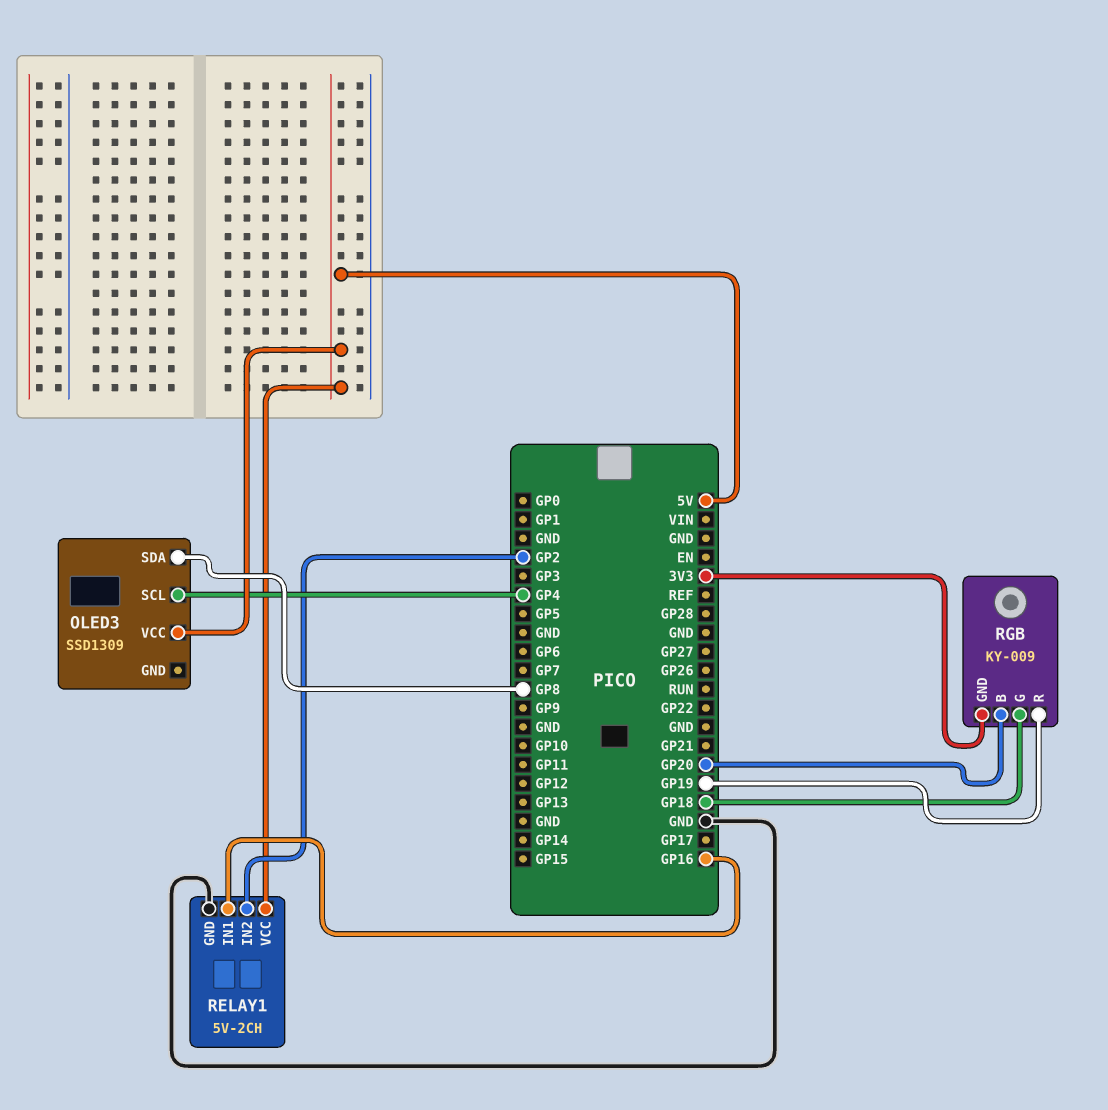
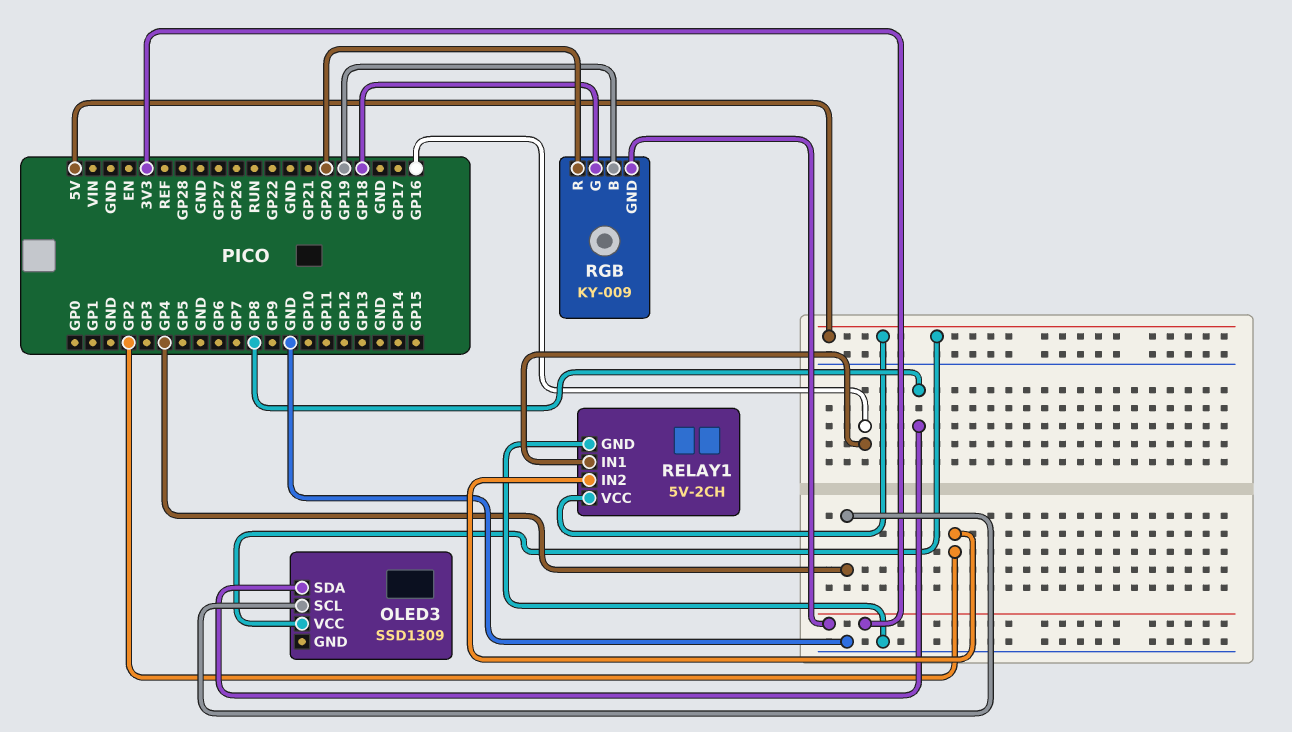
RGB pin B: GP20 -> GP19
RGB pin R: GP19 -> GP20

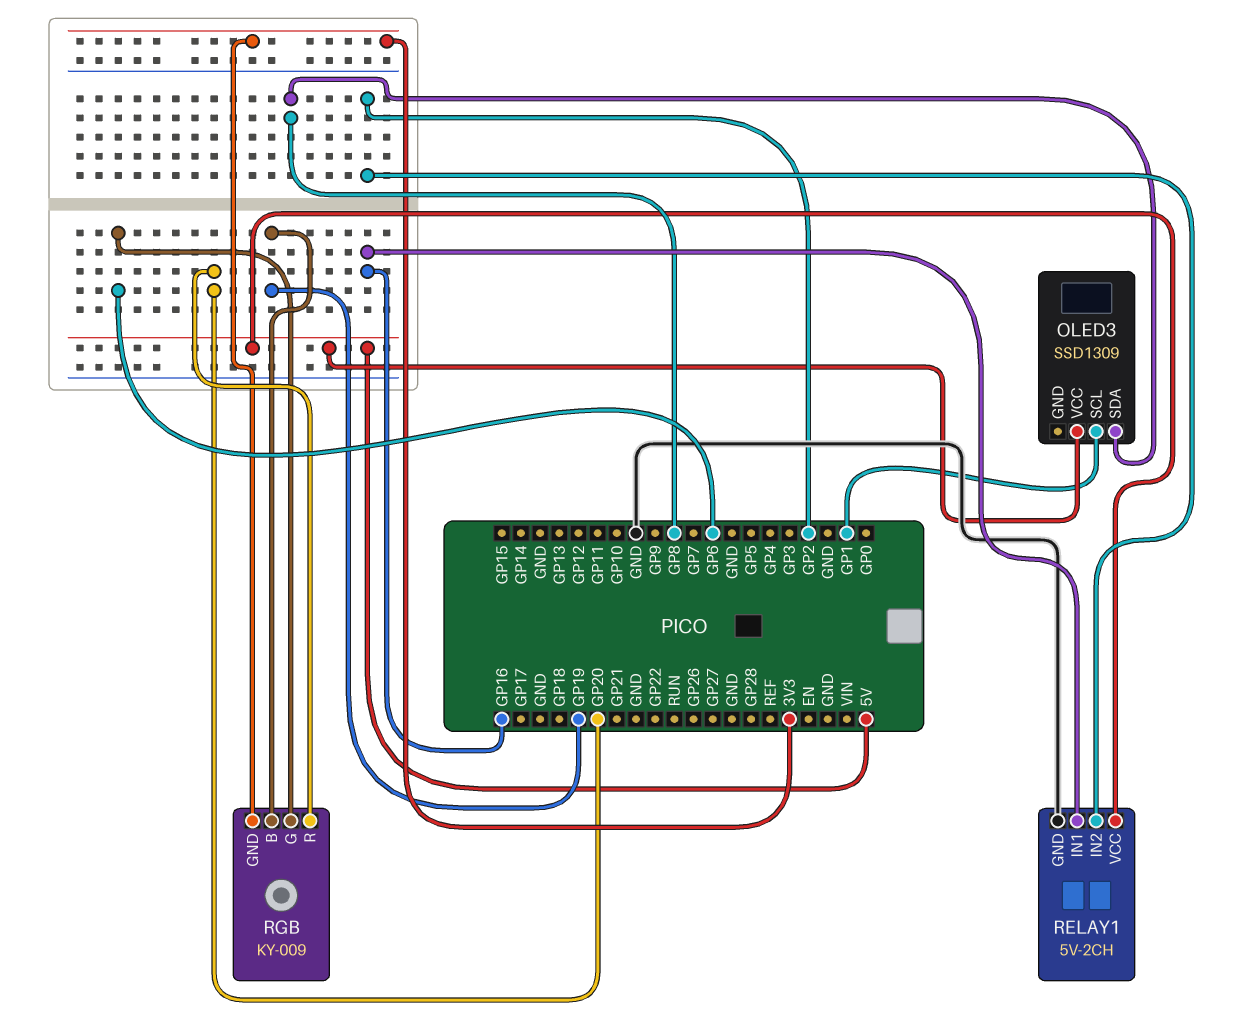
OLED3 pin SCL: GP4 -> GP1
RGB pin G: GP18 -> GP6

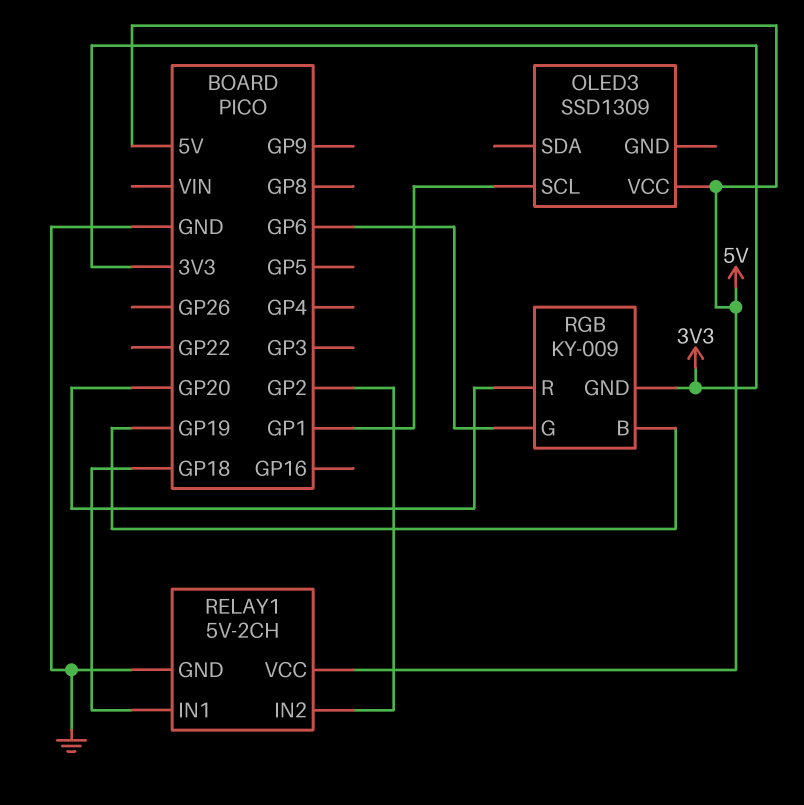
OLED3 pin SDA: GP8 -> none
RELAY1 pin IN1: GP16 -> GP18

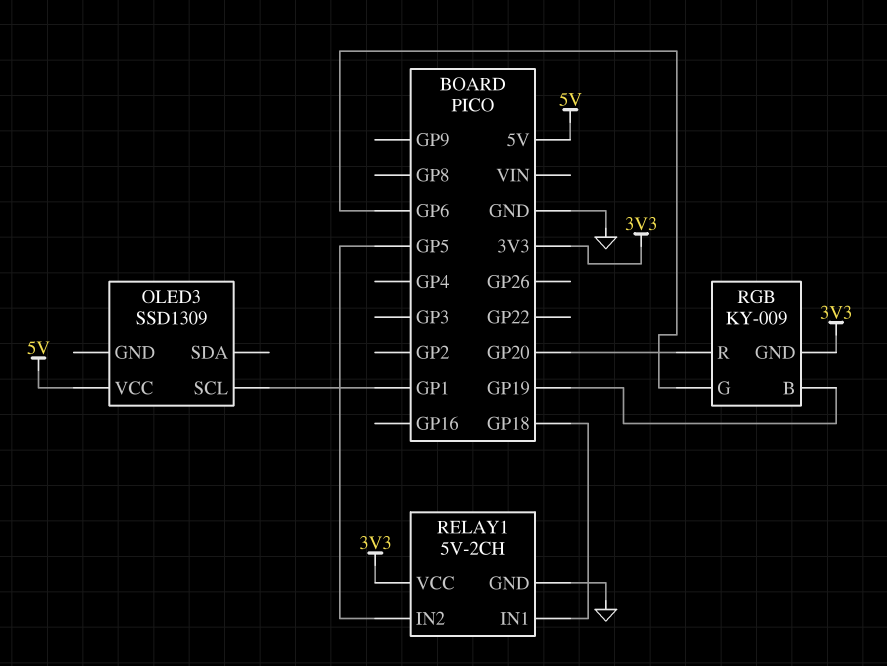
RELAY1 pin IN2: GP2 -> GP5
RELAY1 pin VCC: 5V -> 3V3

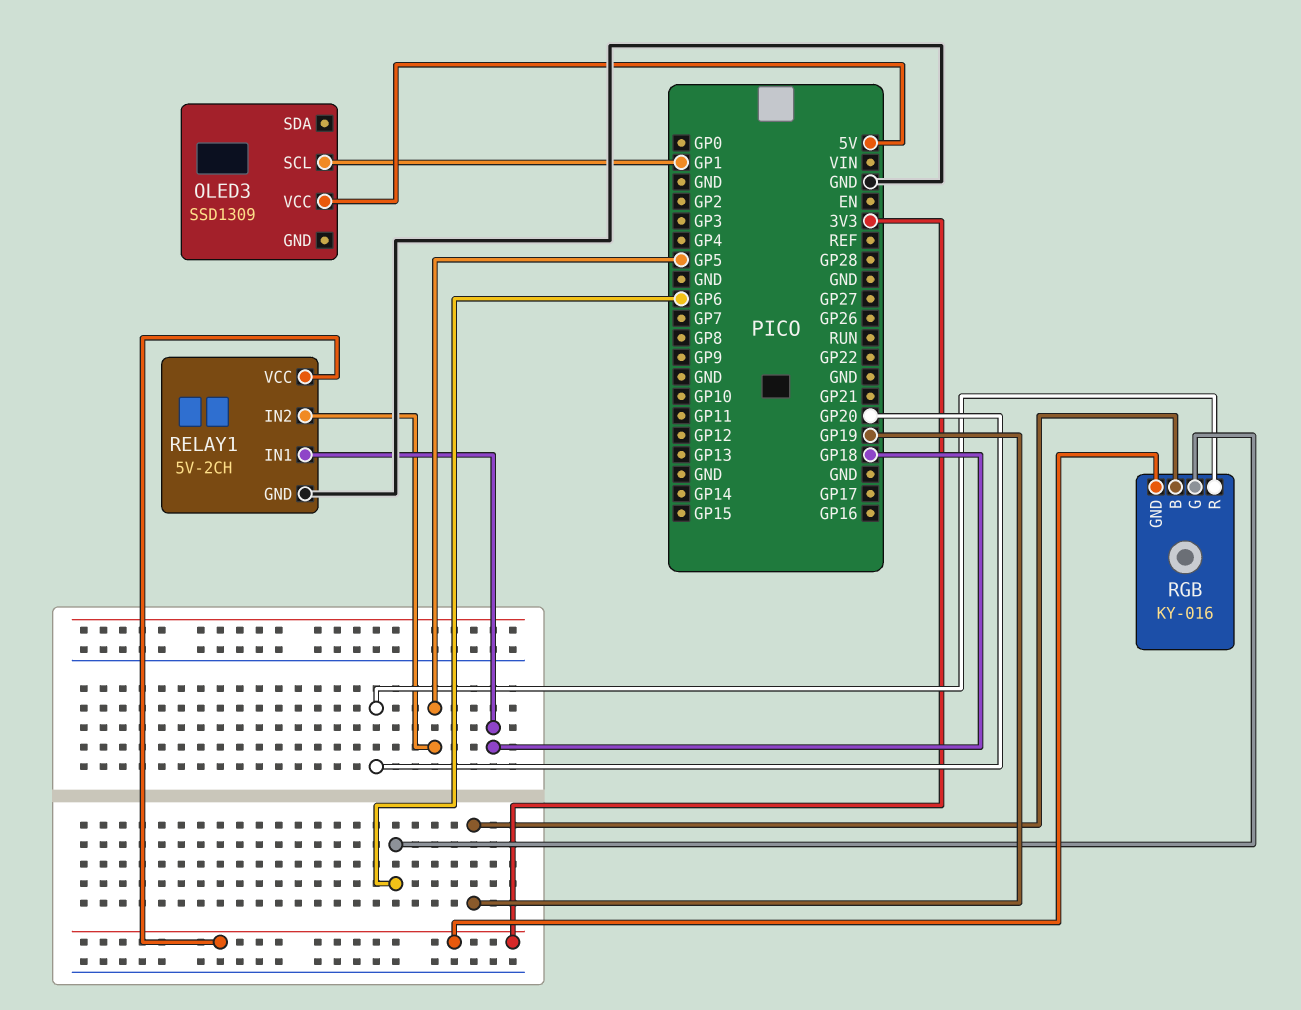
RGB: KY-009 -> KY-016

